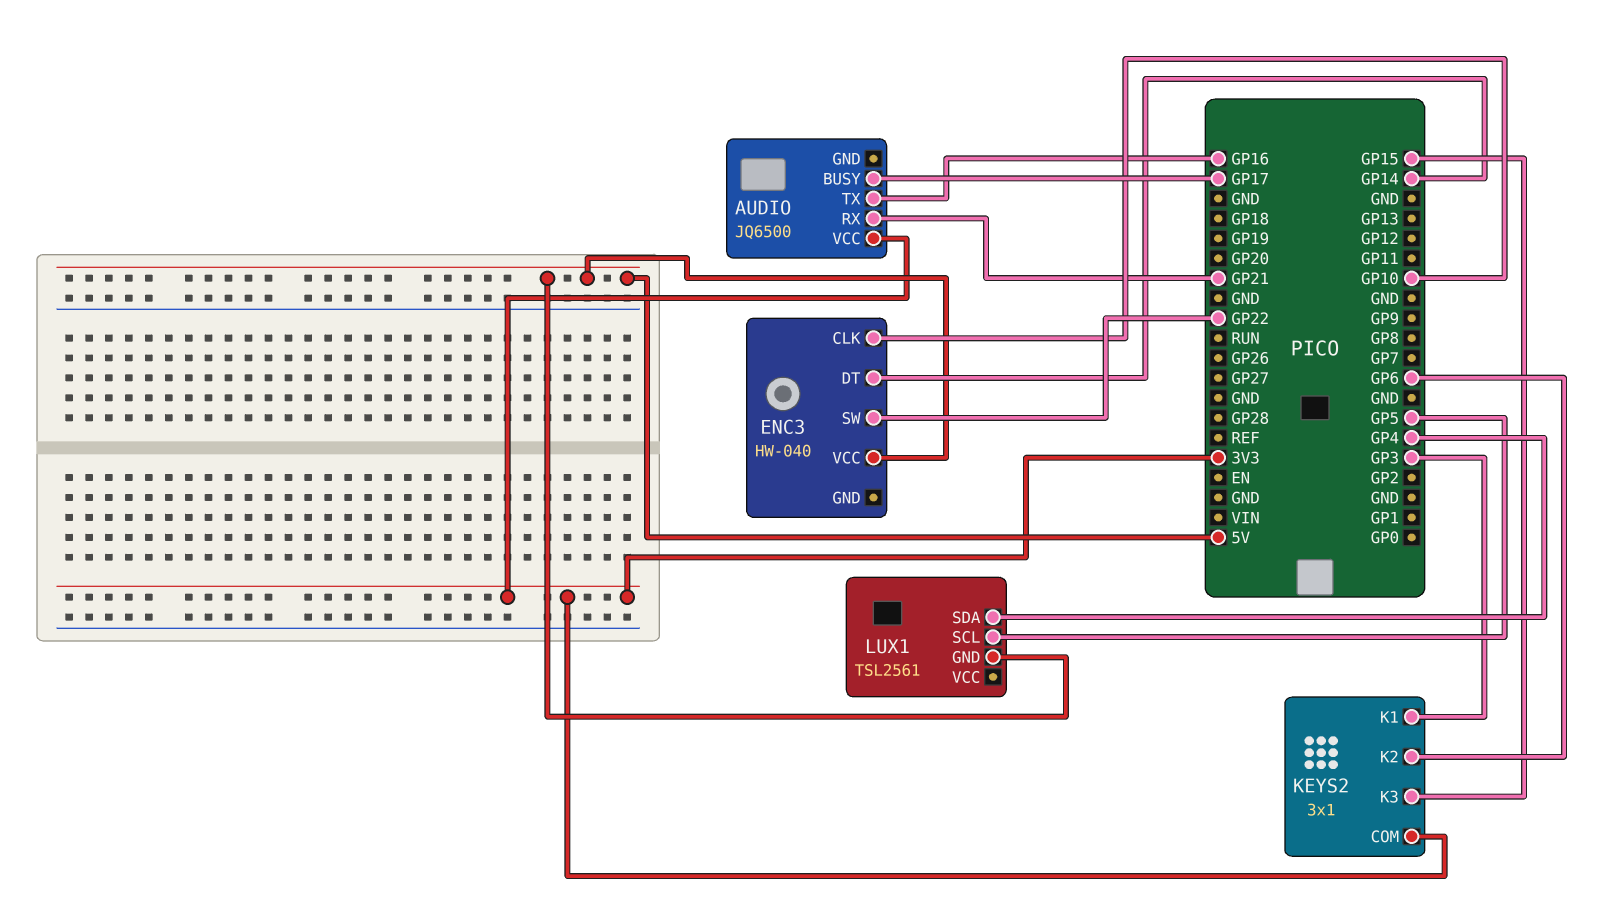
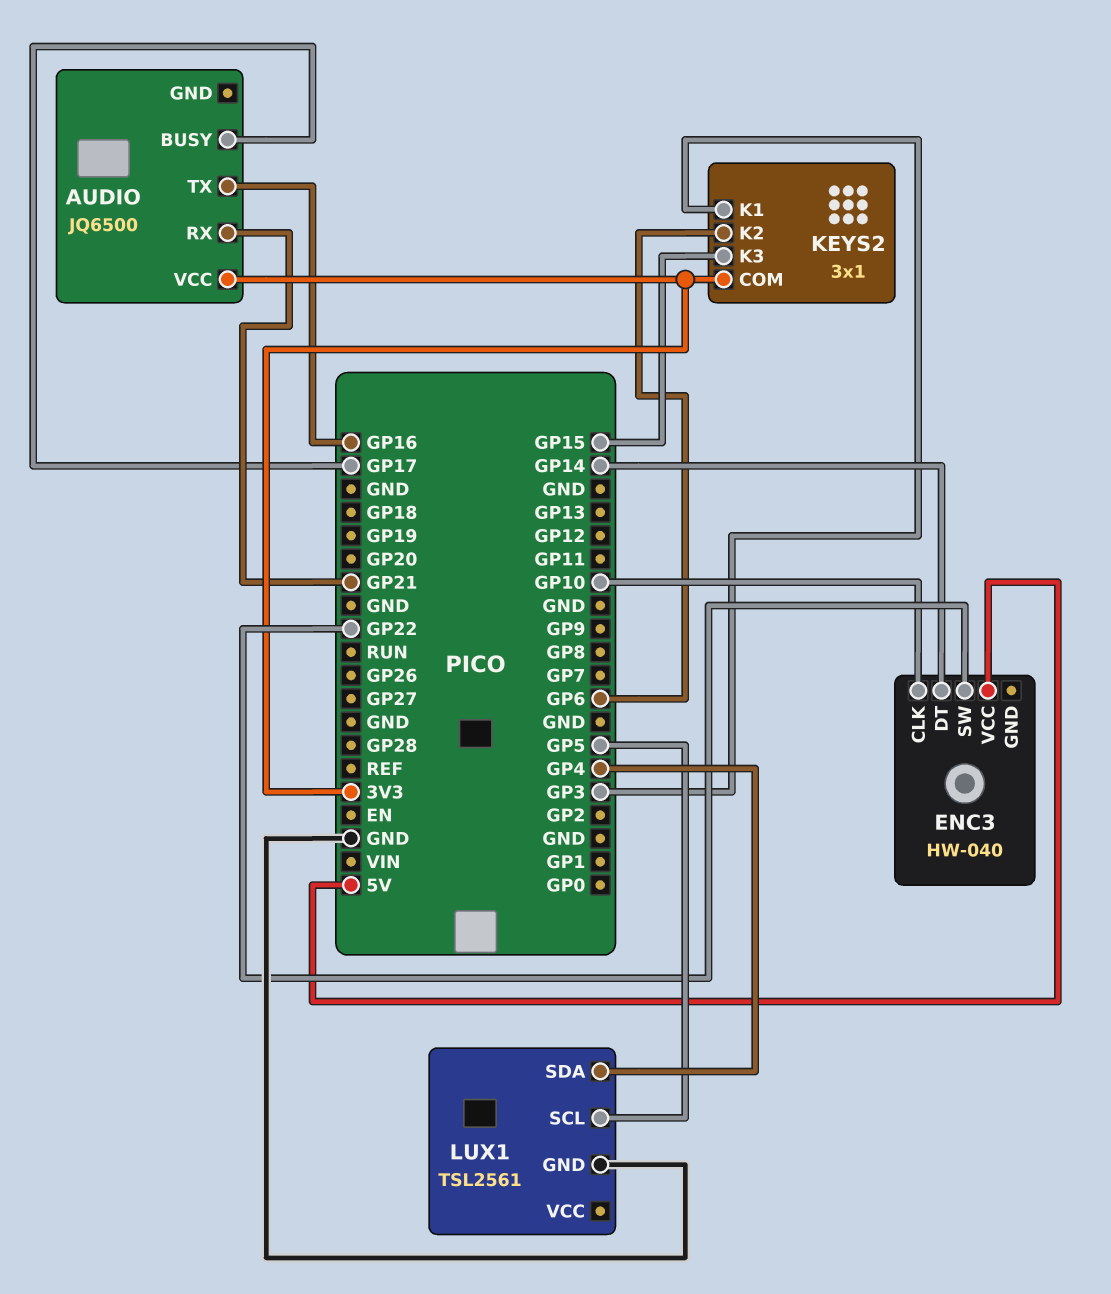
LUX1 pin GND: 5V -> GND

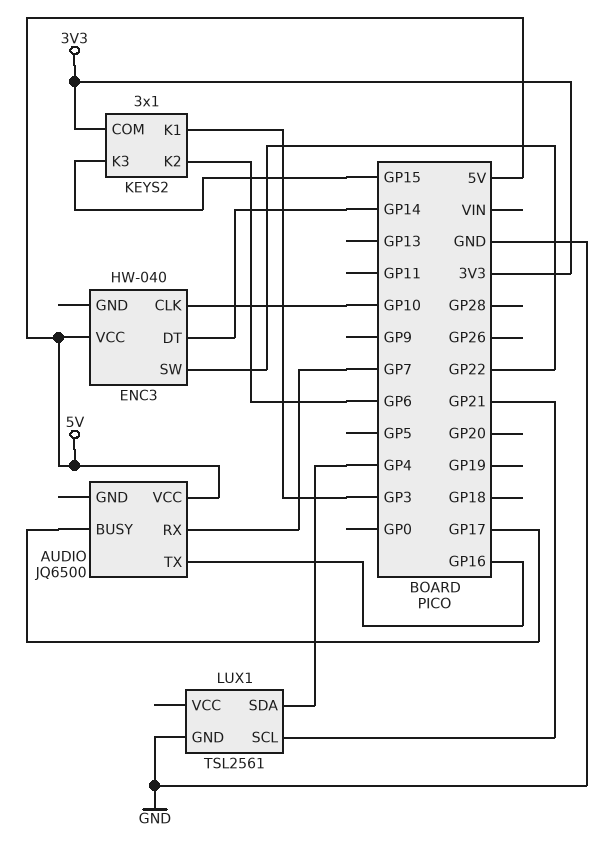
AUDIO pin RX: GP21 -> GP7
AUDIO pin VCC: 3V3 -> 5V
LUX1 pin SCL: GP5 -> GP21

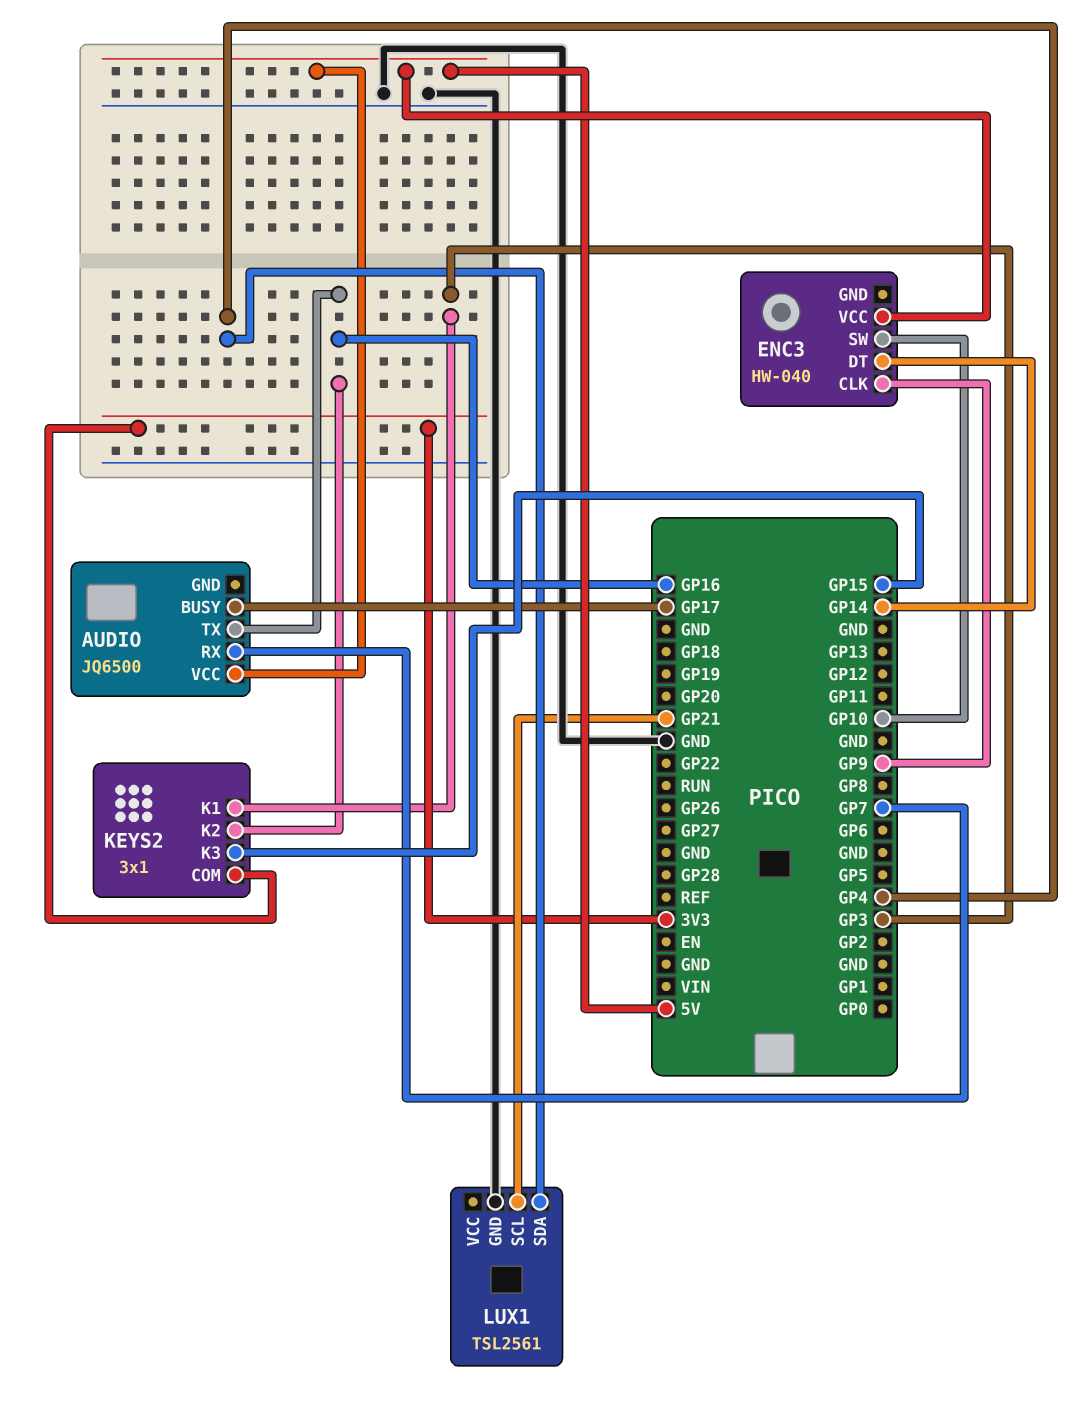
ENC3 pin CLK: GP10 -> GP9
ENC3 pin SW: GP22 -> GP10
KEYS2 pin K2: GP6 -> GP16

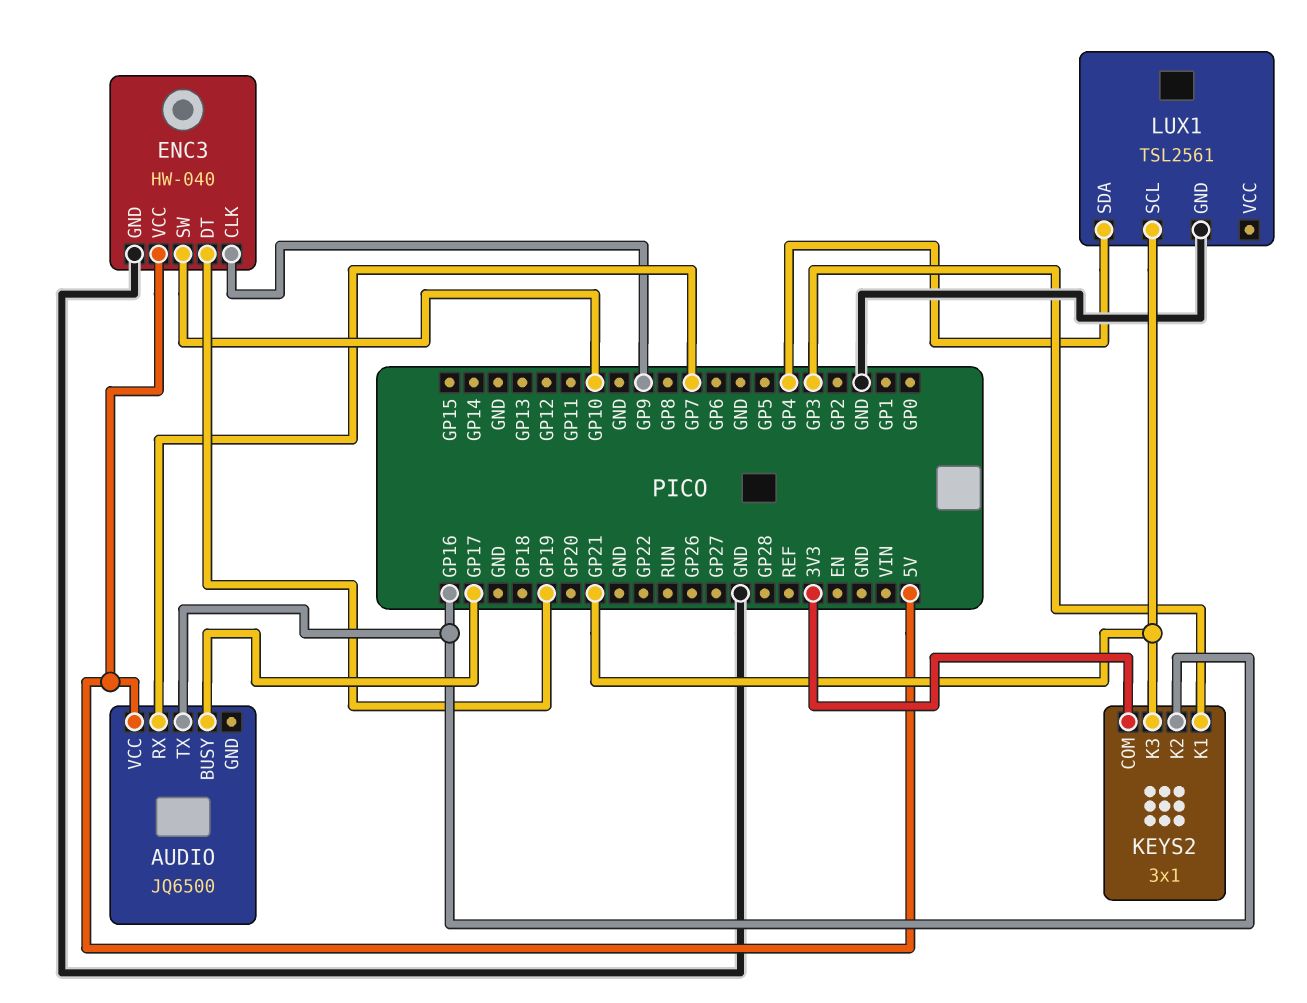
ENC3 pin DT: GP14 -> GP19
ENC3 pin GND: none -> GND
KEYS2 pin K3: GP15 -> GP21

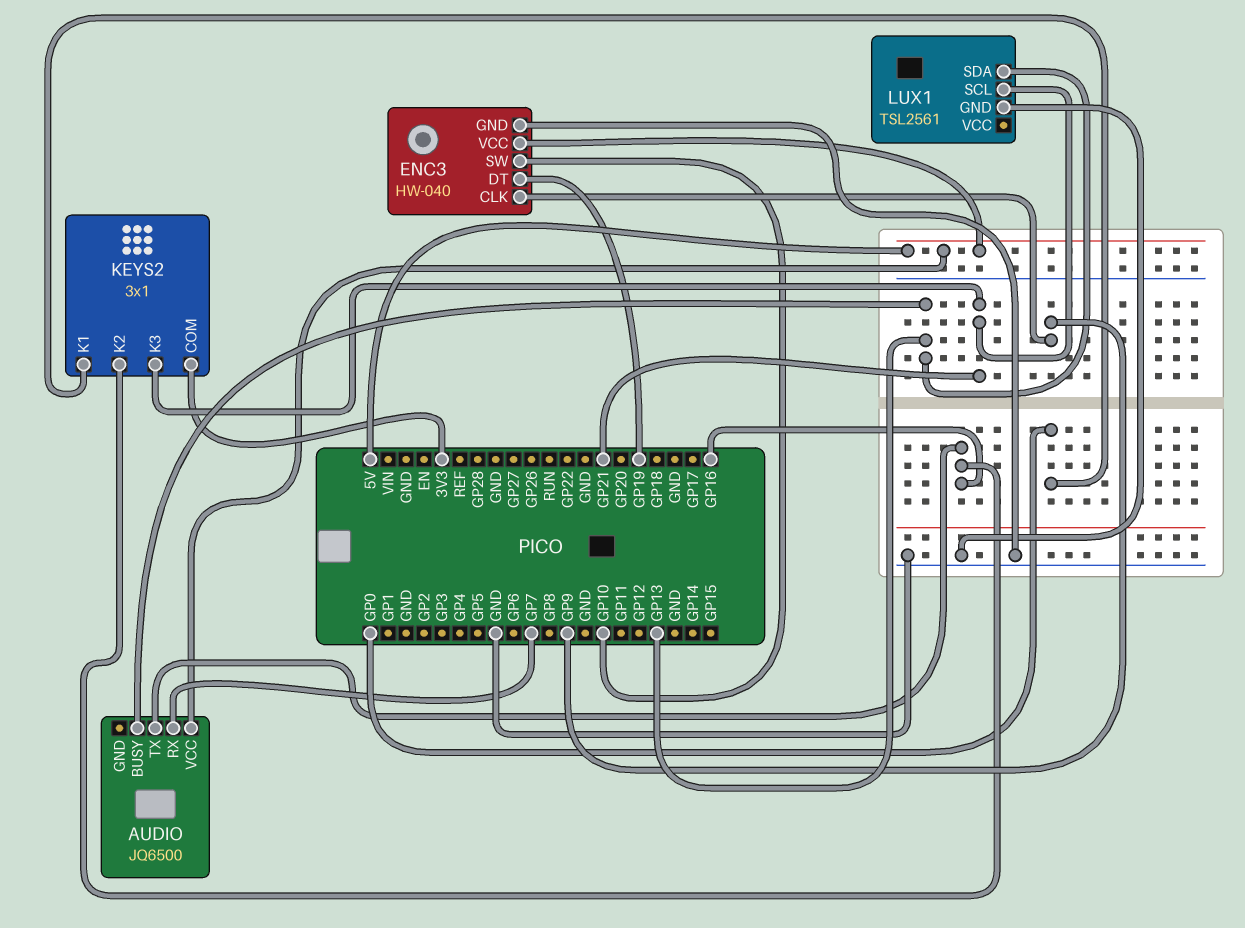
AUDIO pin BUSY: GP17 -> GP13
KEYS2 pin K1: GP3 -> GP0
LUX1 pin SDA: GP4 -> GP13

